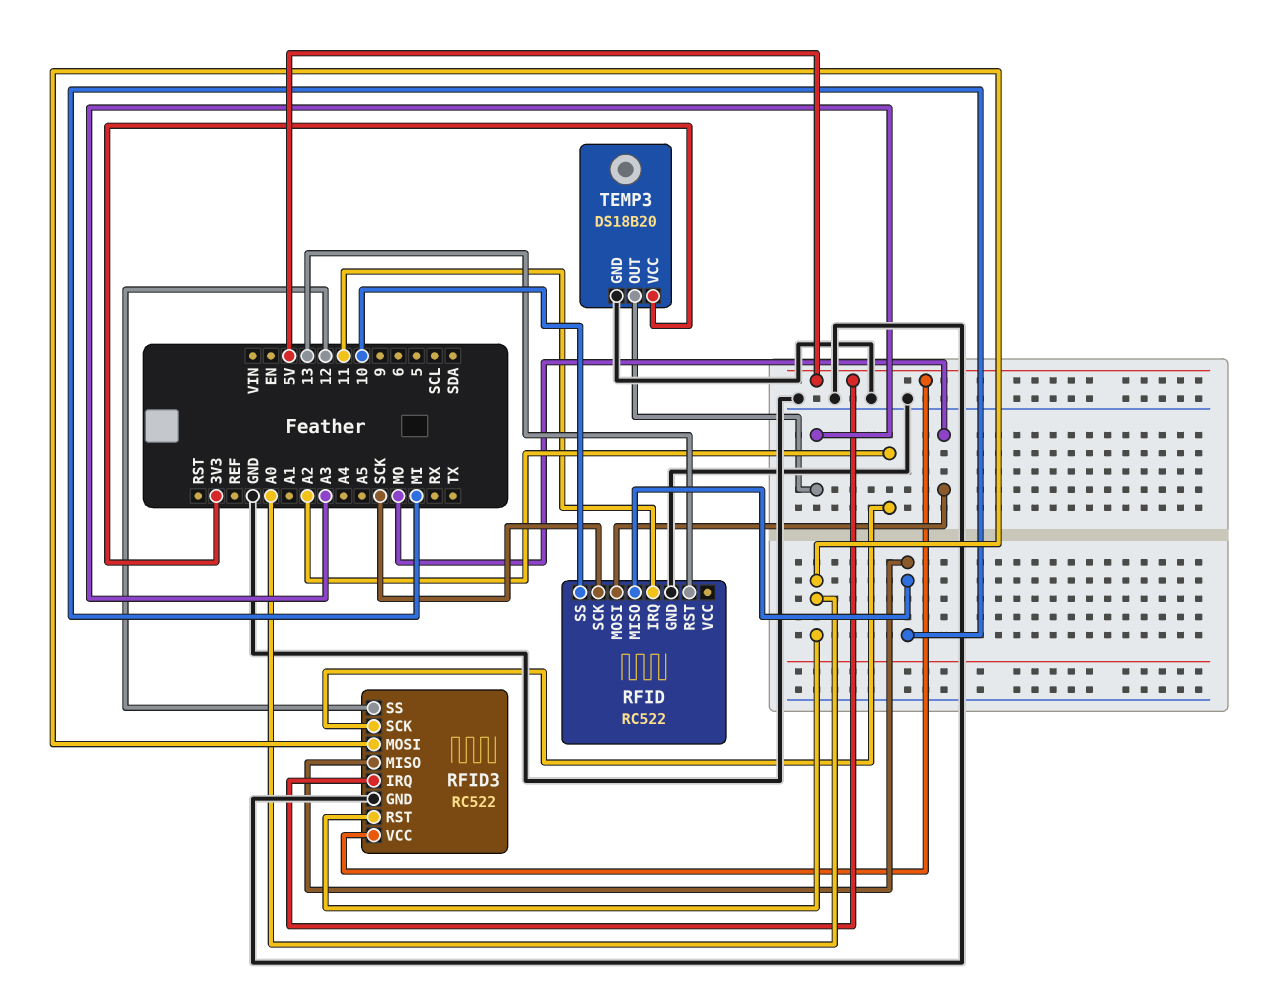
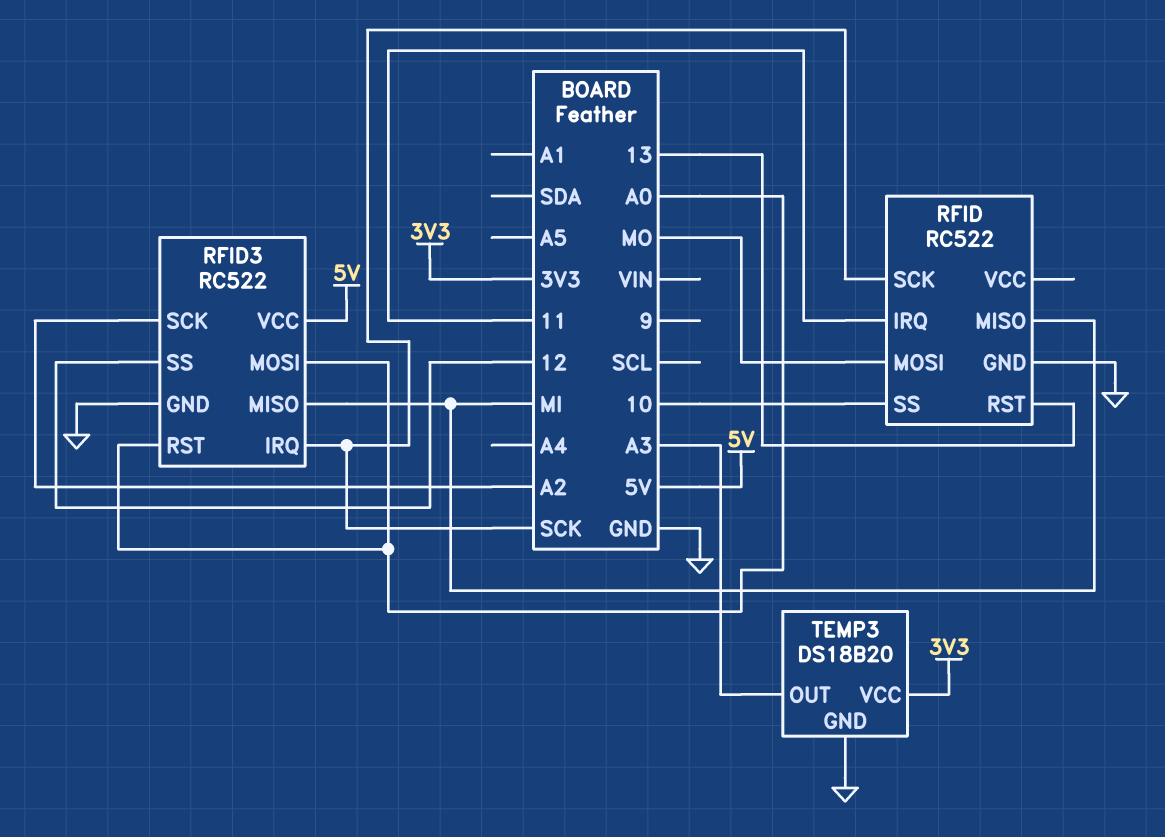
RFID3 pin IRQ: 5V -> SCK

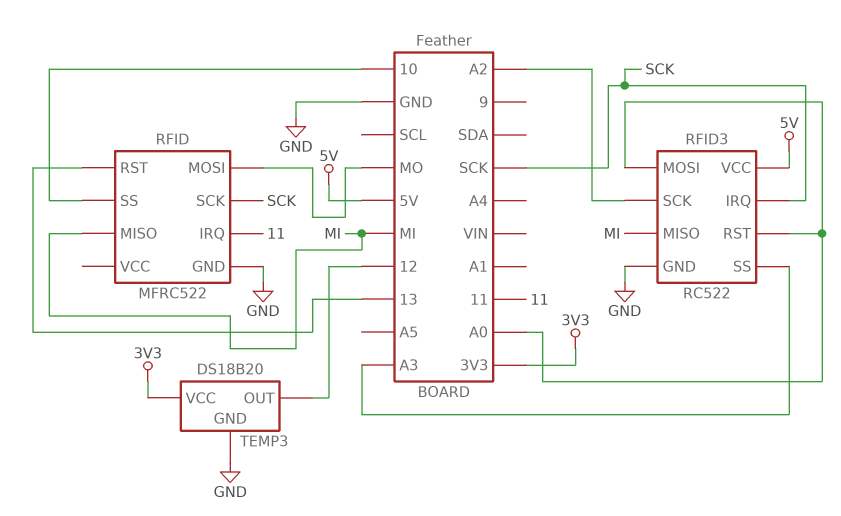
RFID: RC522 -> MFRC522
RFID3 pin SS: 12 -> A3
TEMP3 pin OUT: A3 -> 12

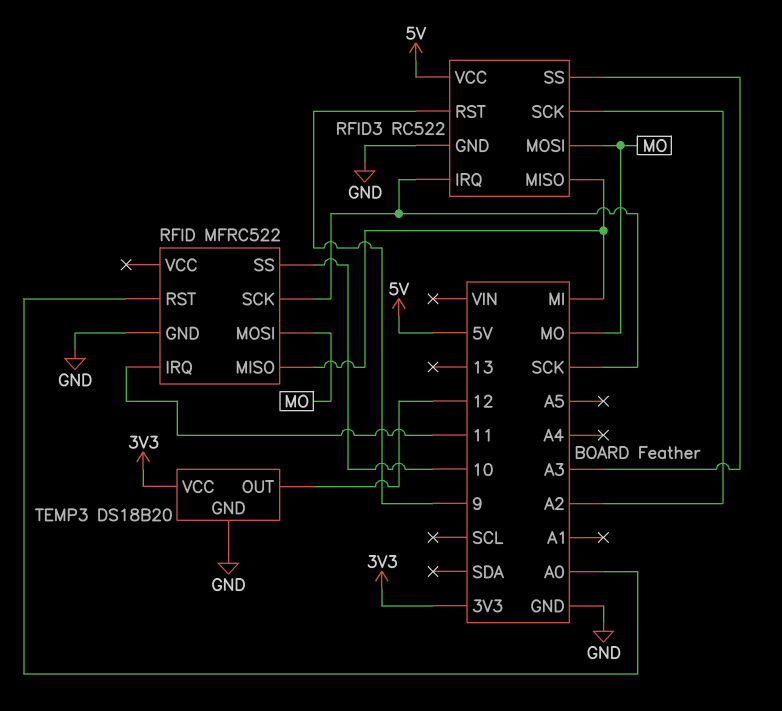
RFID pin RST: 13 -> A0
RFID3 pin MOSI: A0 -> MO
RFID3 pin RST: A0 -> 9

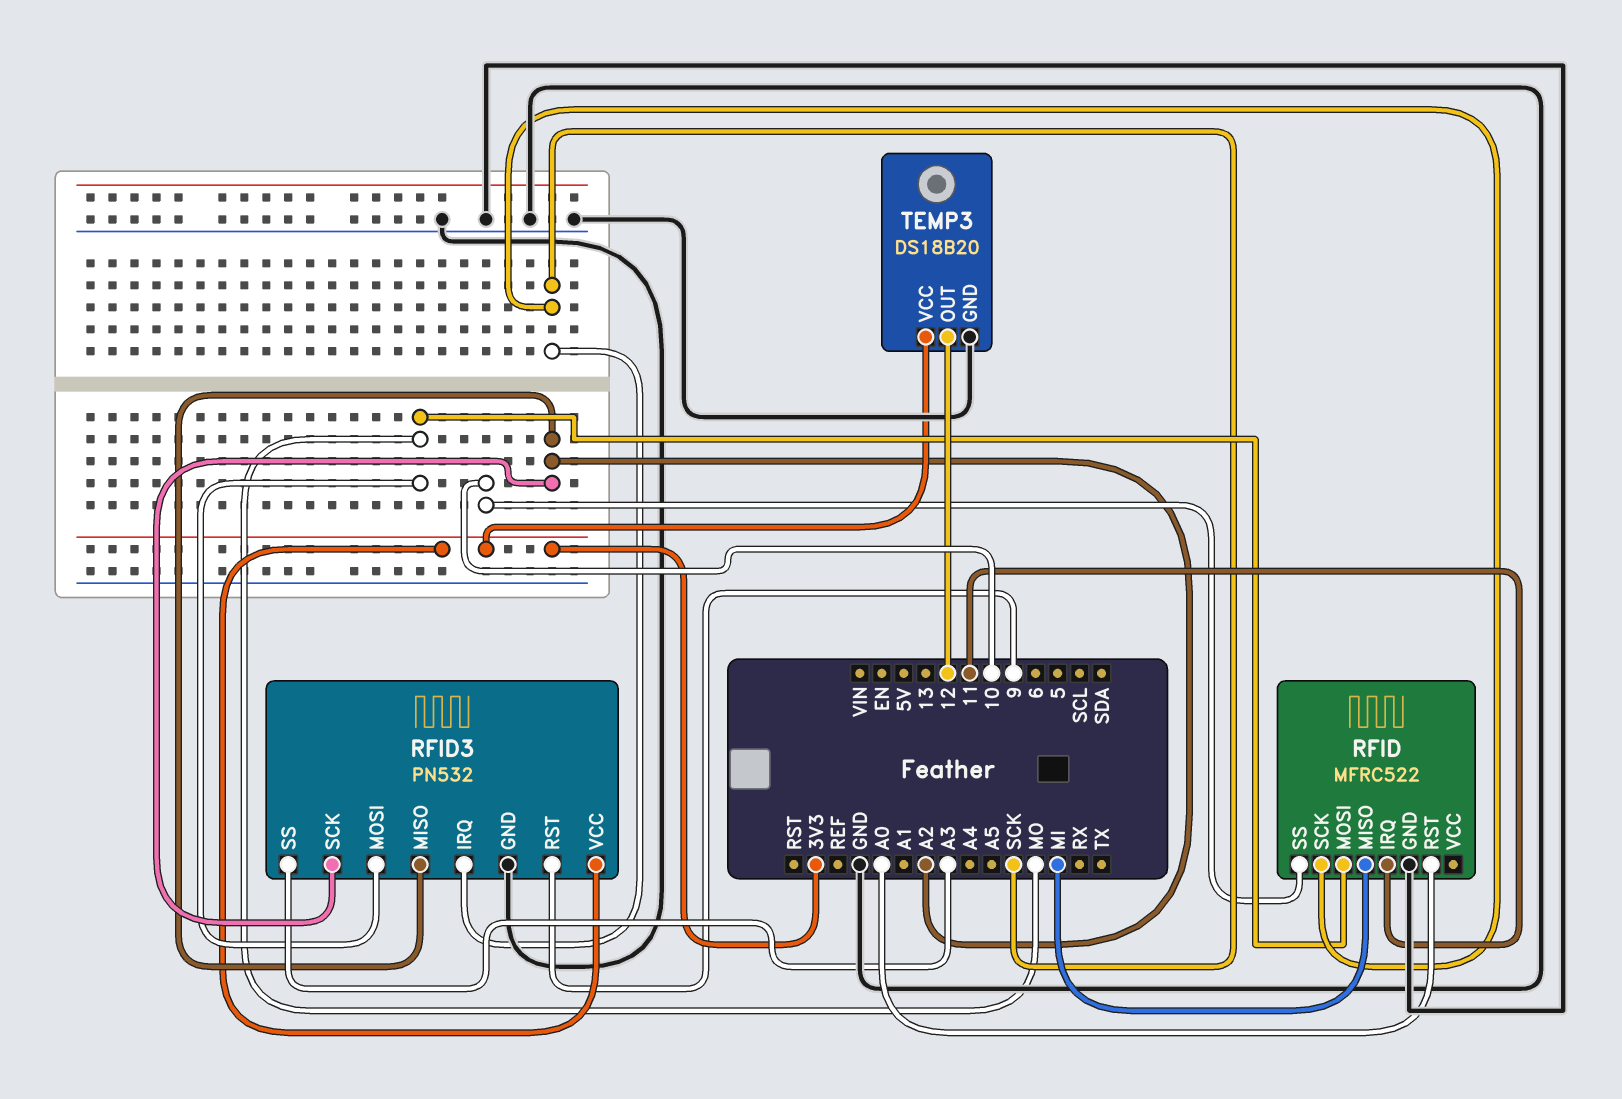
RFID3: RC522 -> PN532
RFID3 pin MISO: MI -> A2
RFID3 pin VCC: 5V -> 3V3

